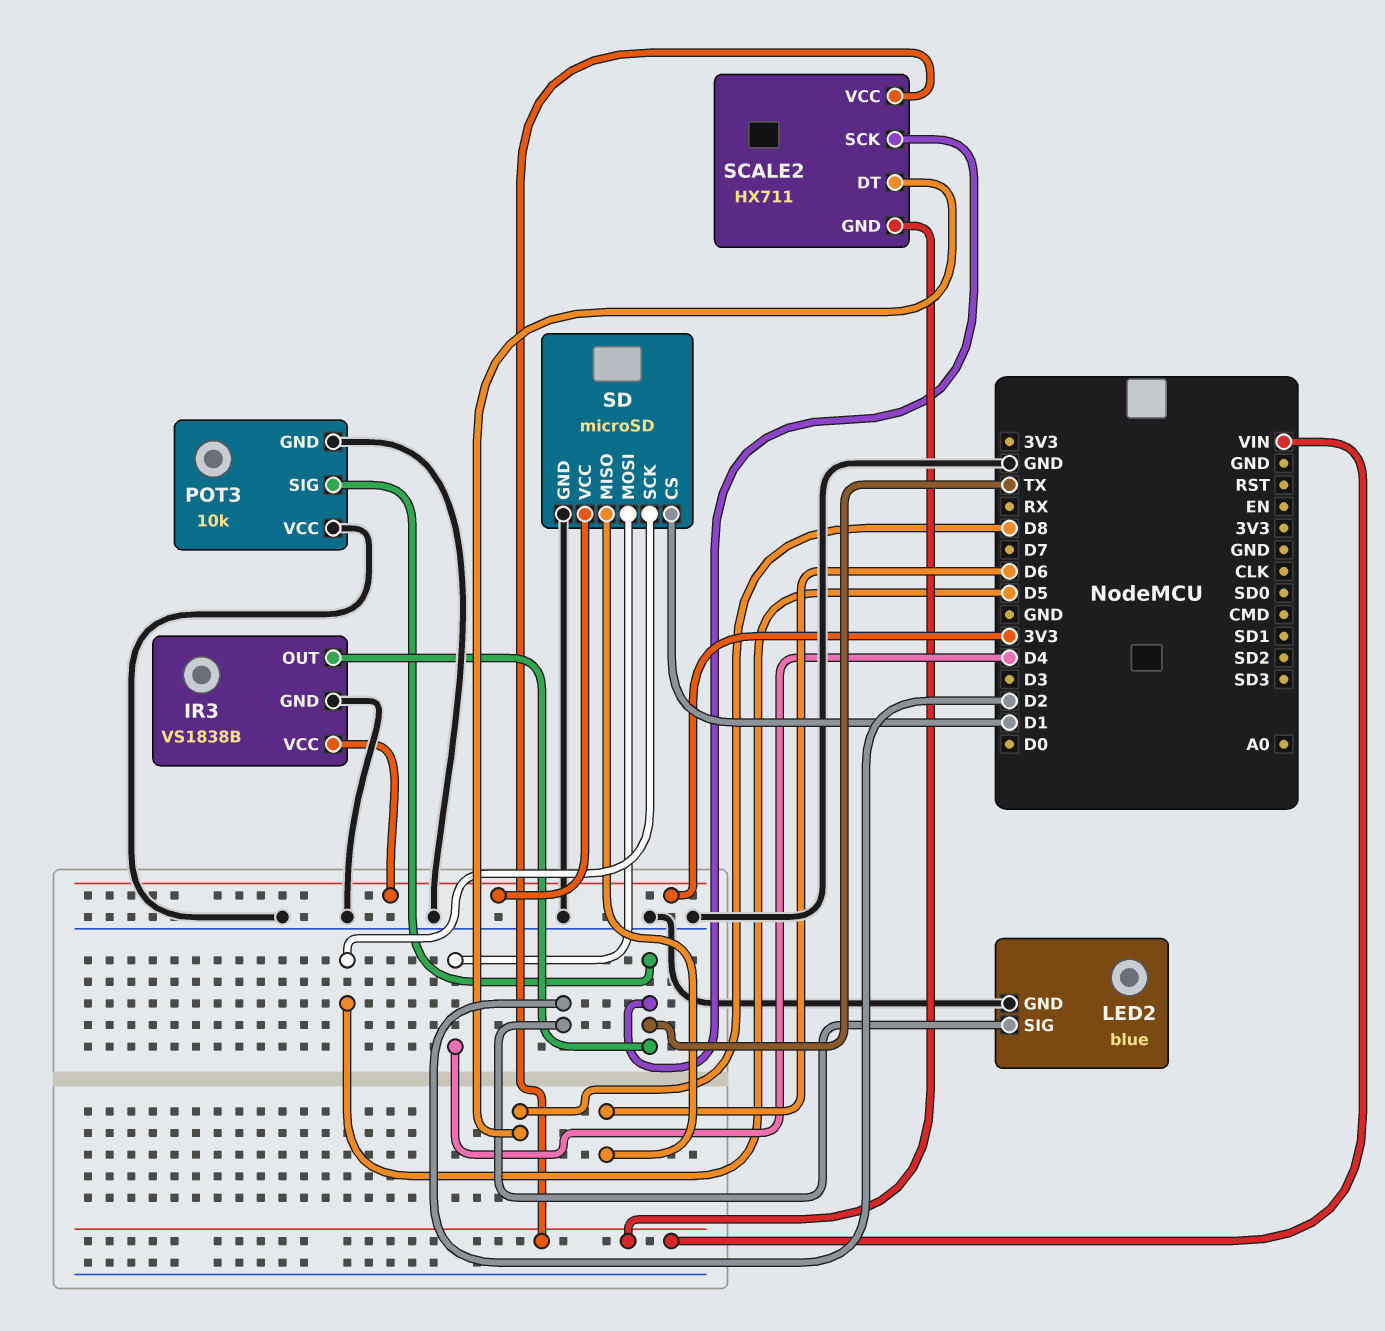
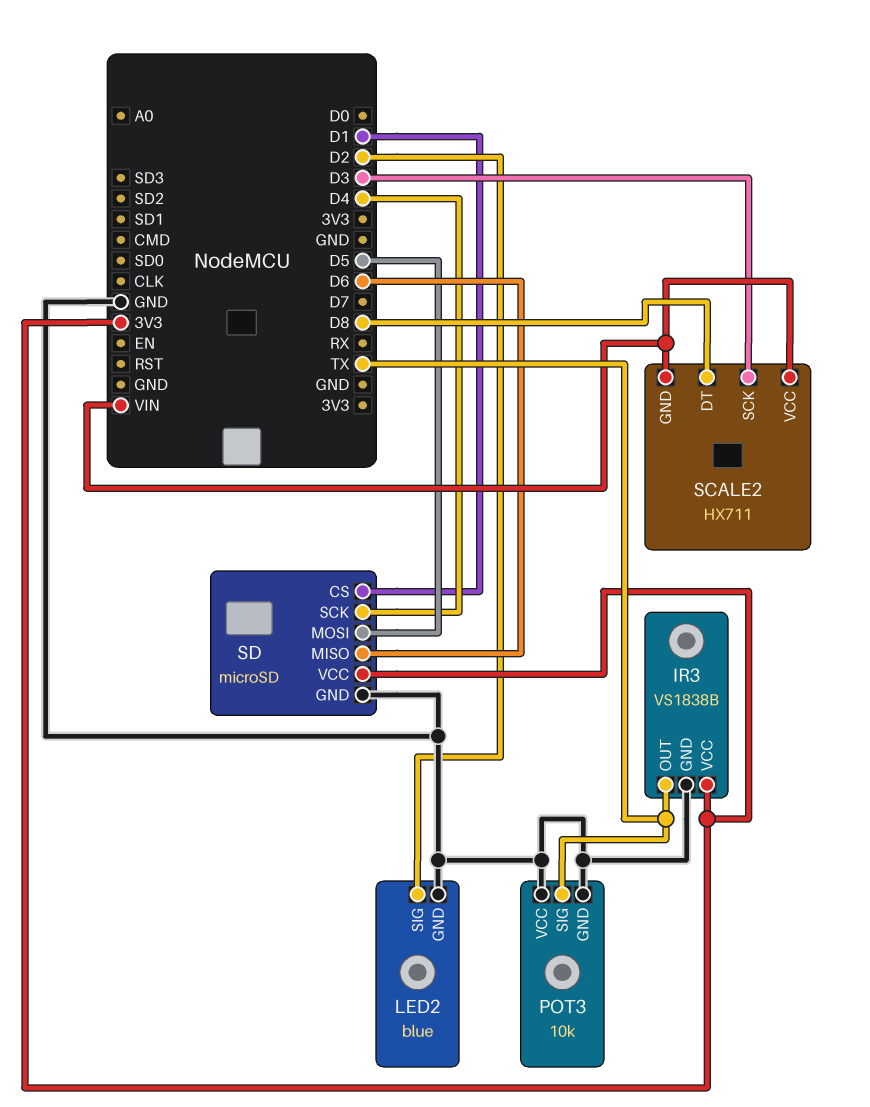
SCALE2 pin SCK: TX -> D3
SD pin MOSI: D4 -> D5
SD pin SCK: D5 -> D4

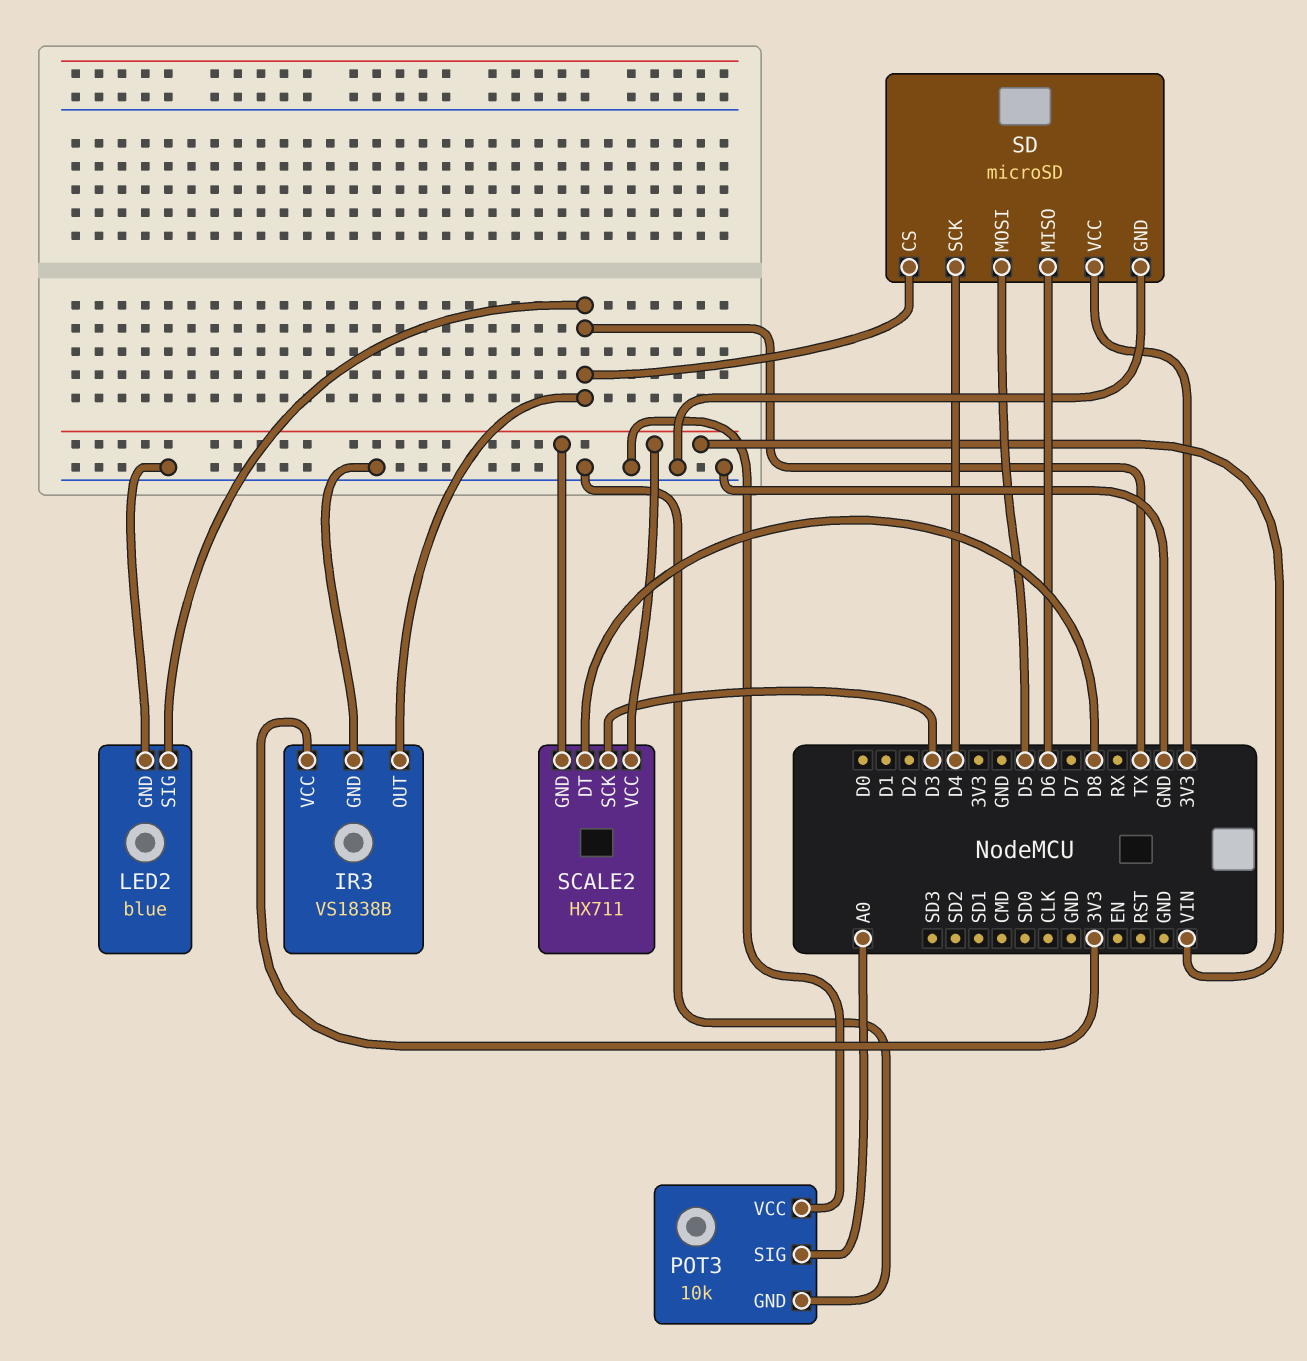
LED2 pin SIG: D2 -> TX
POT3 pin SIG: TX -> A0
SD pin CS: D1 -> TX

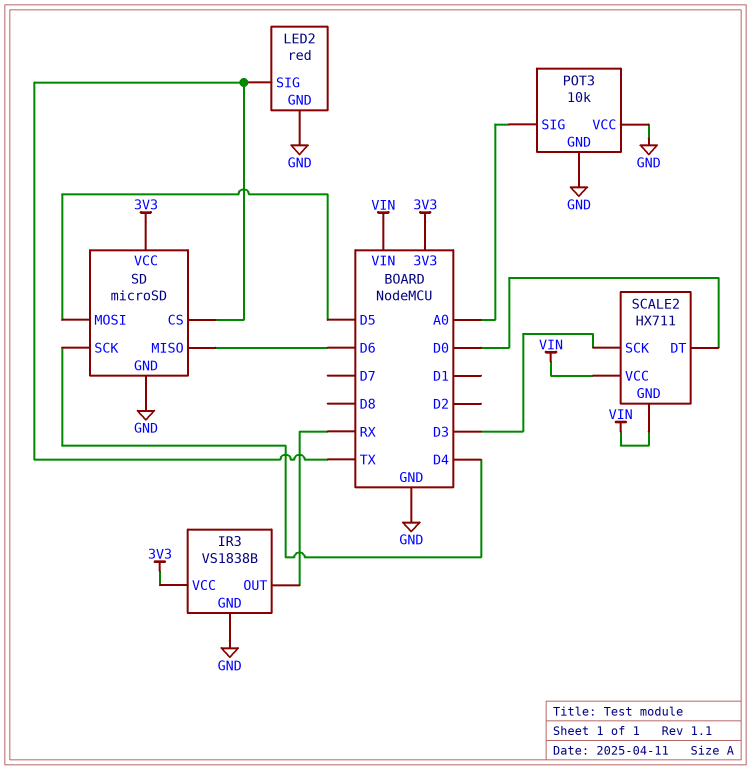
IR3 pin OUT: TX -> RX
LED2: blue -> red
SCALE2 pin DT: D8 -> D0

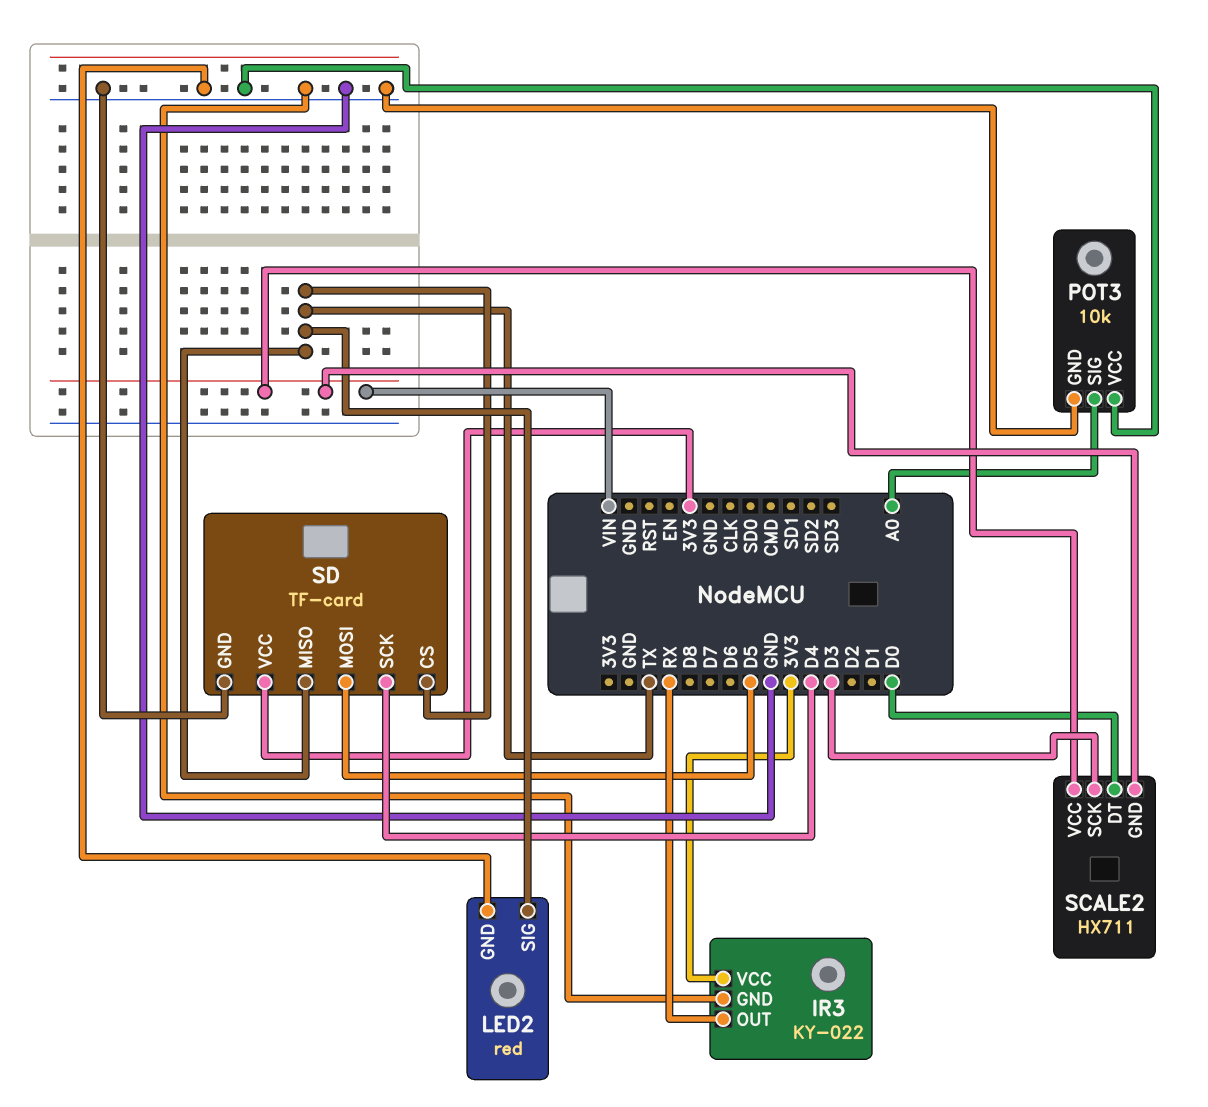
IR3: VS1838B -> KY-022
SD: microSD -> TF-card
SD pin MISO: D6 -> TX

